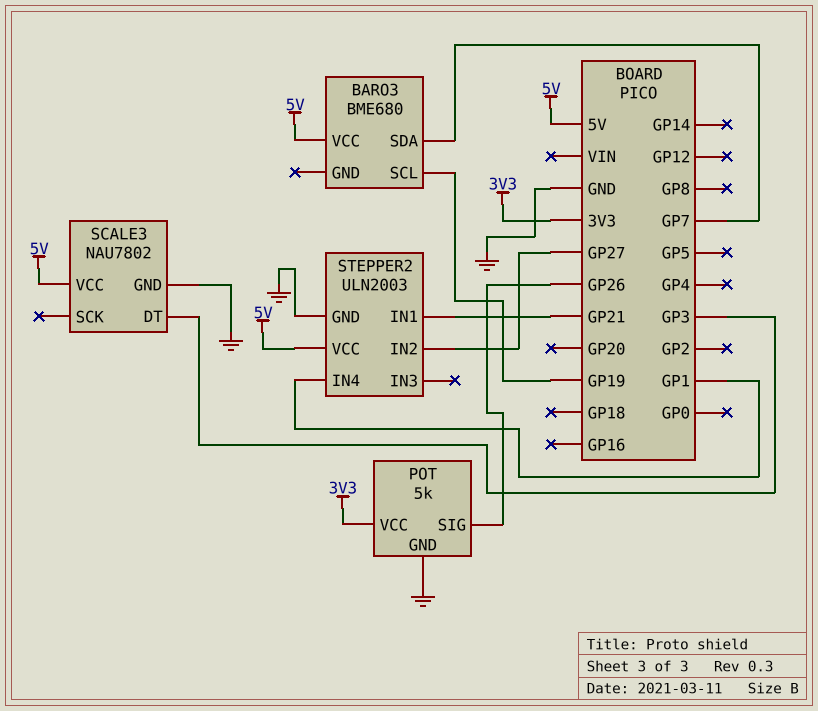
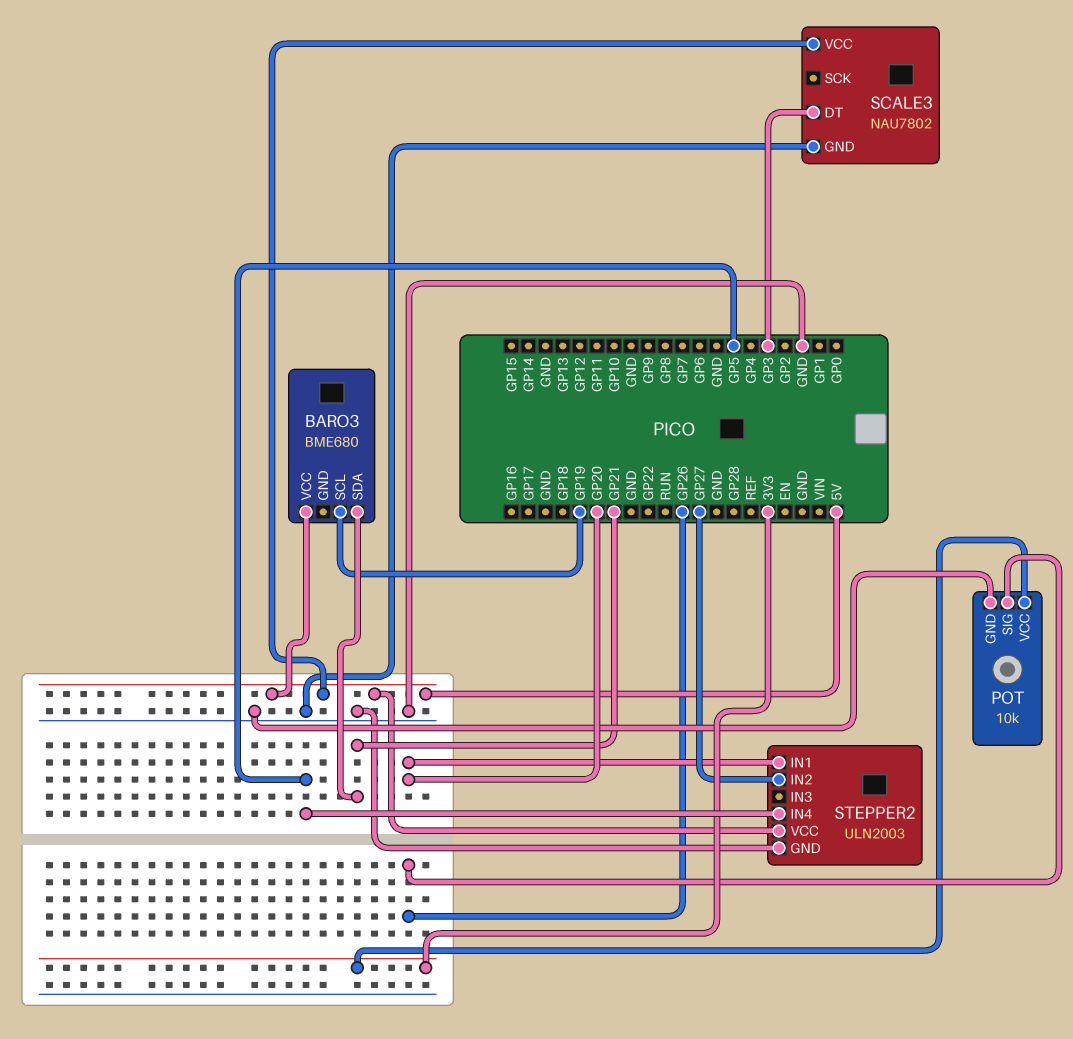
BARO3 pin SDA: GP7 -> GP21
POT: 5k -> 10k
STEPPER2 pin IN1: GP21 -> GP20
STEPPER2 pin IN4: GP1 -> GP5

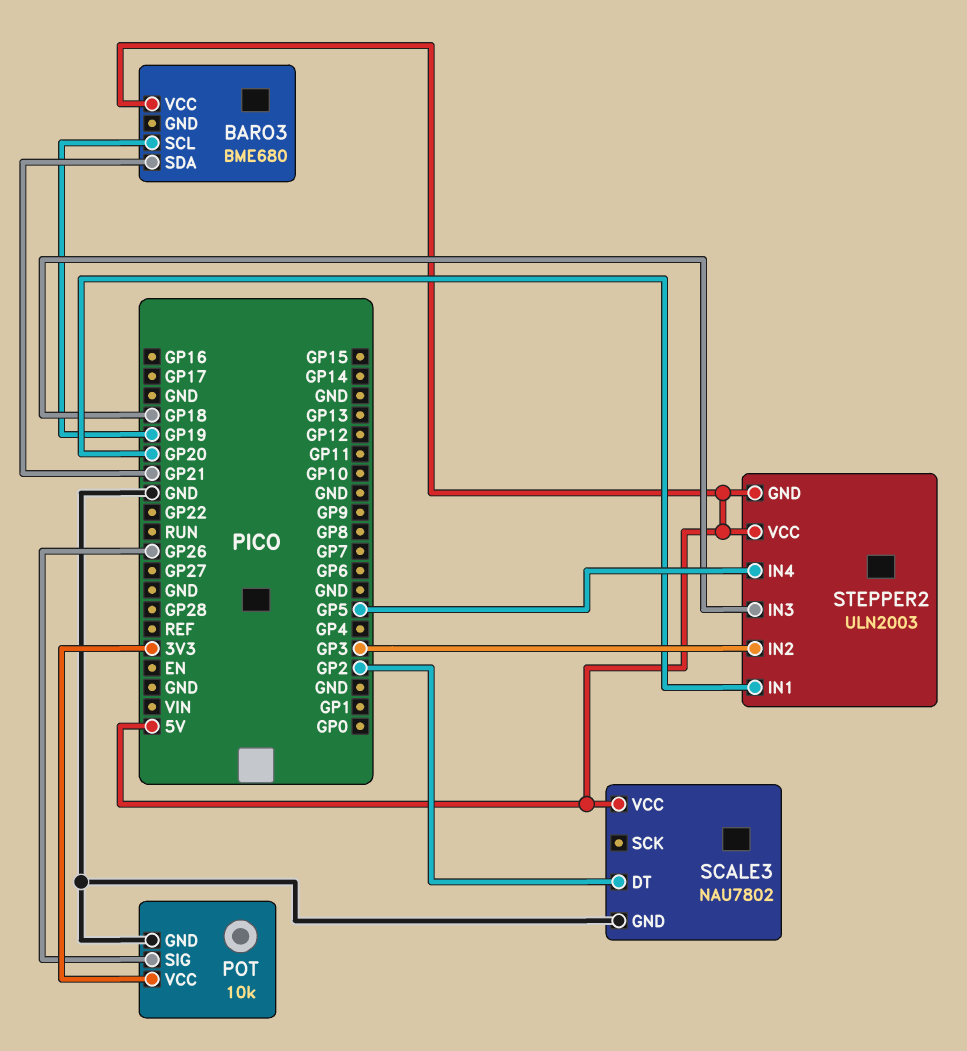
SCALE3 pin DT: GP3 -> GP2
STEPPER2 pin GND: GND -> 5V
STEPPER2 pin IN2: GP27 -> GP3
STEPPER2 pin IN3: none -> GP18

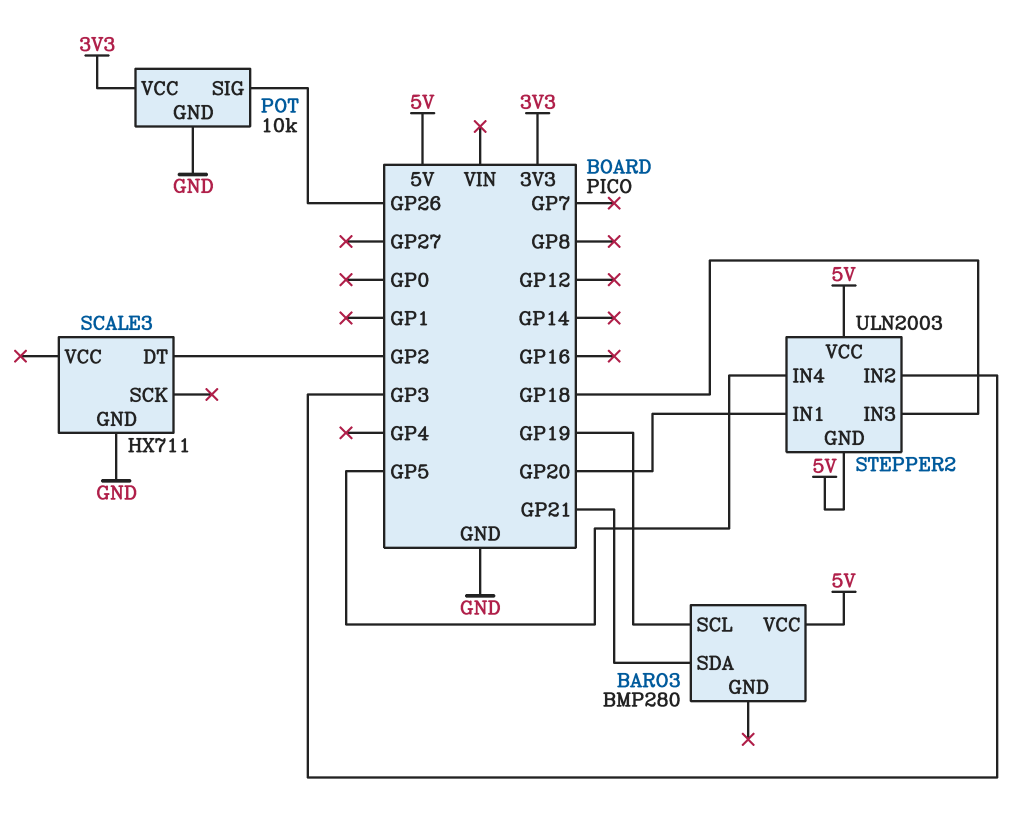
BARO3: BME680 -> BMP280
SCALE3: NAU7802 -> HX711
SCALE3 pin VCC: 5V -> none

